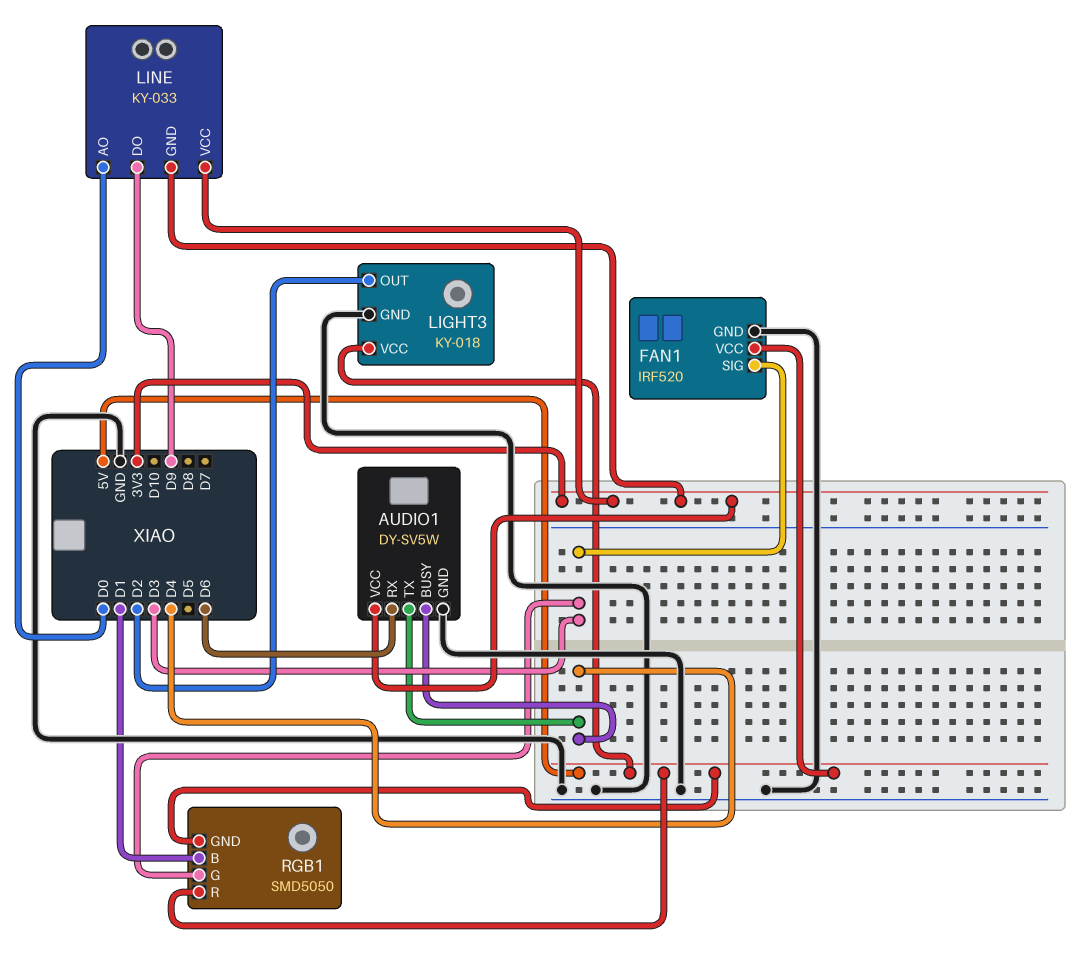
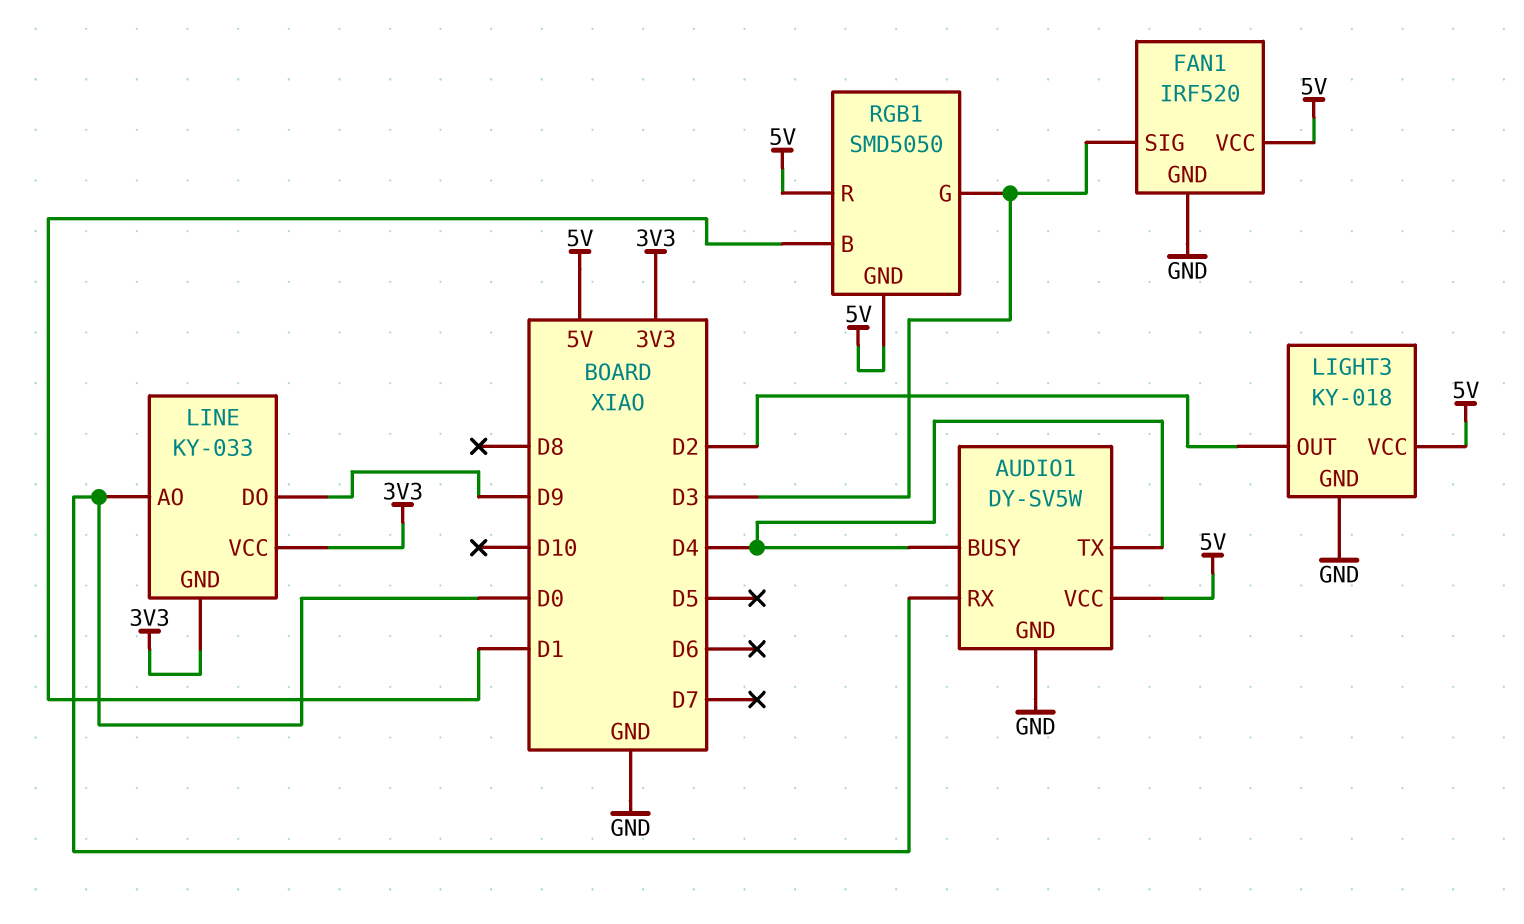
AUDIO1 pin RX: D6 -> D0
AUDIO1 pin VCC: 3V3 -> 5V

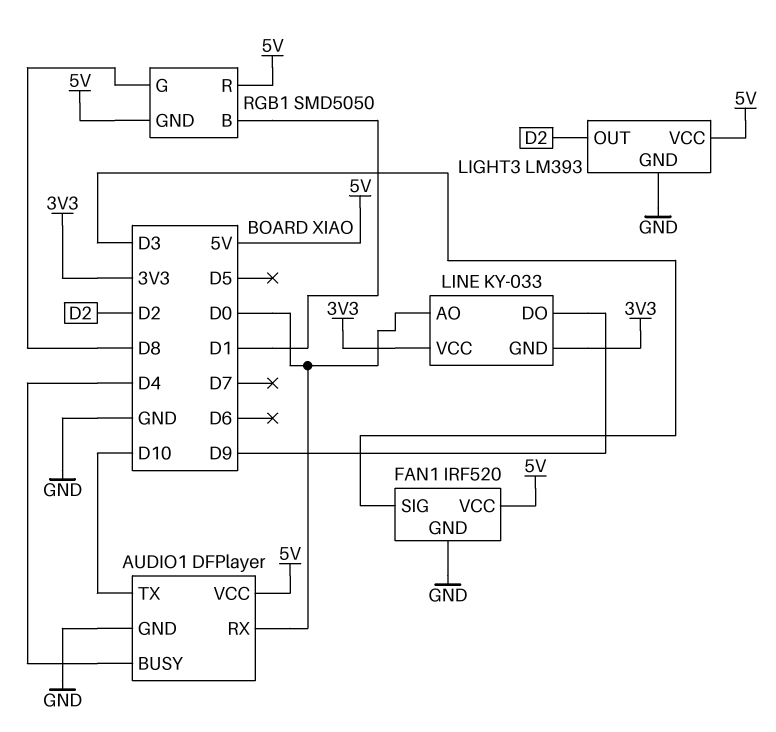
AUDIO1: DY-SV5W -> DFPlayer
AUDIO1 pin TX: D4 -> D10
LIGHT3: KY-018 -> LM393
RGB1 pin G: D3 -> D8

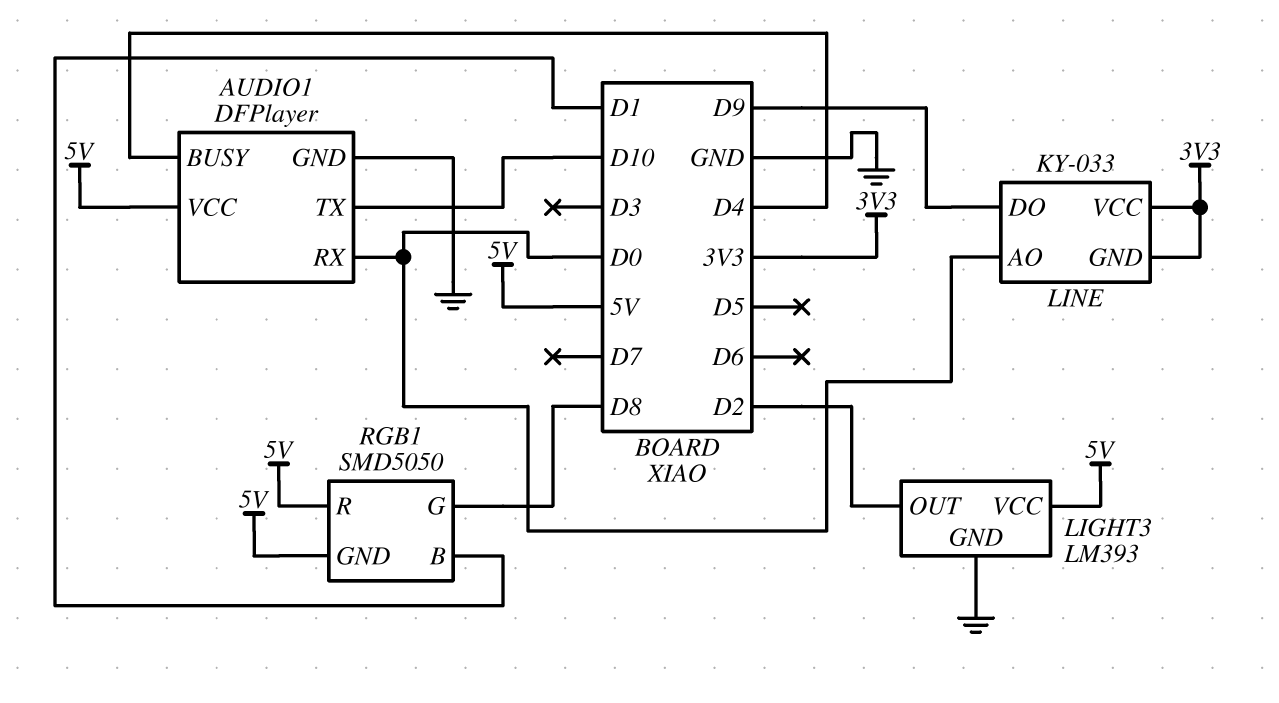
FAN1: IRF520 -> none
FAN1 pin GND: GND -> none
FAN1 pin SIG: D3 -> none
FAN1 pin VCC: 5V -> none

